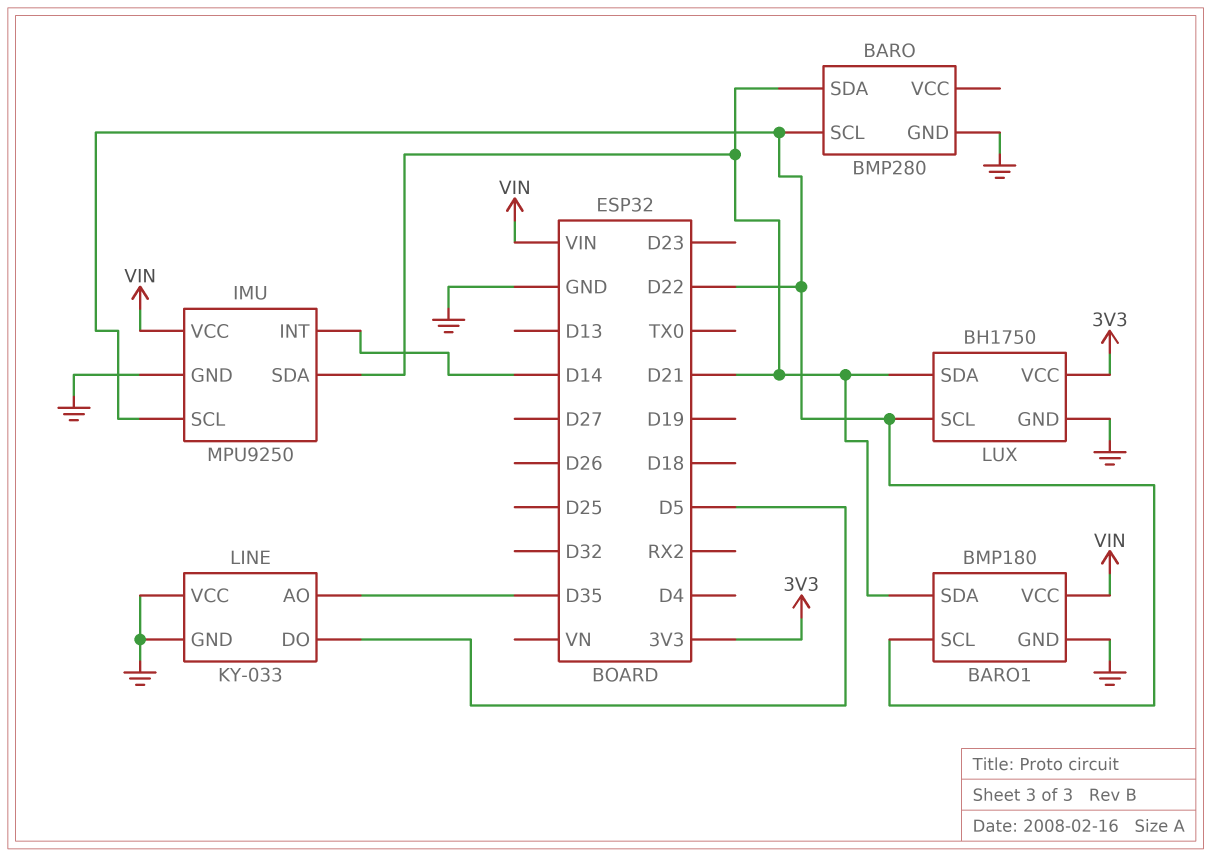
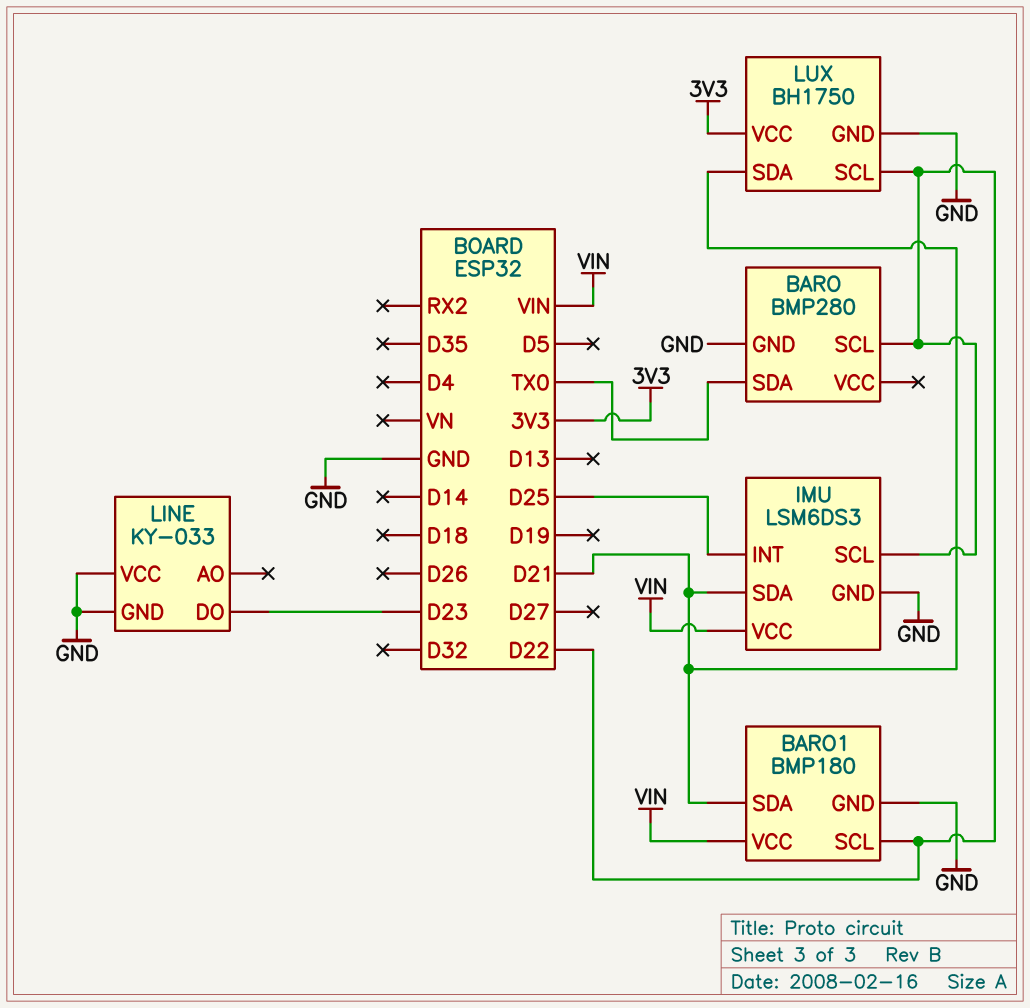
BARO pin SDA: D21 -> TX0
IMU: MPU9250 -> LSM6DS3
IMU pin INT: D14 -> D25
LINE pin AO: D35 -> none
LINE pin DO: D5 -> D23

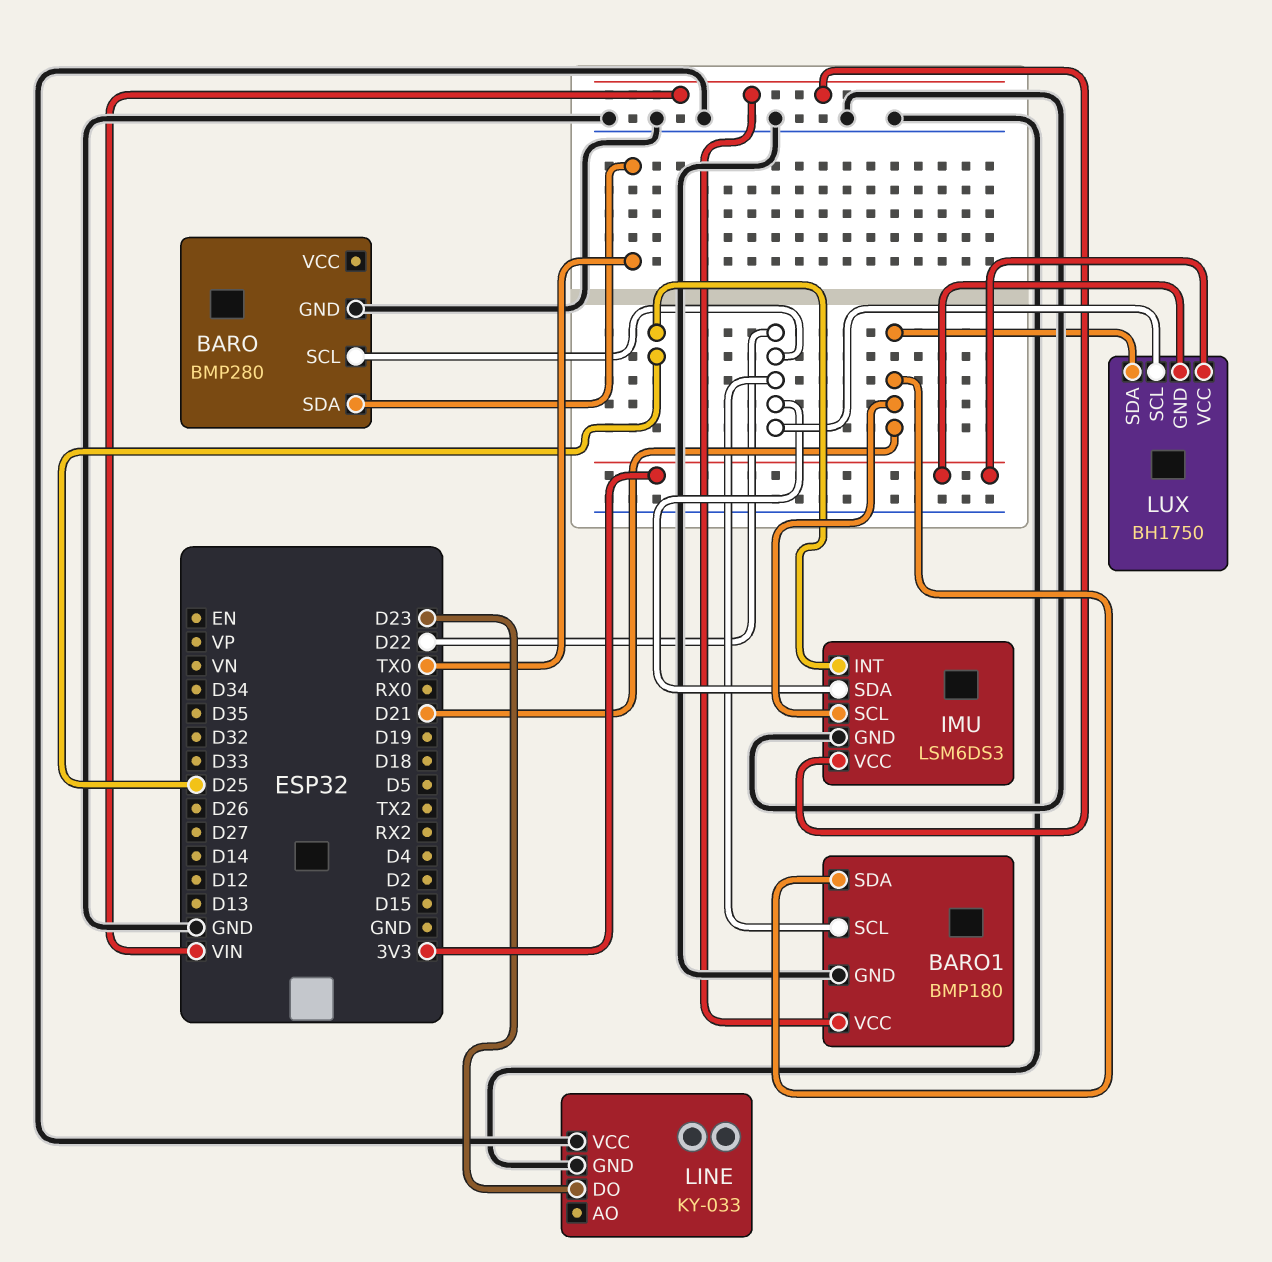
IMU pin SCL: D22 -> D21
IMU pin SDA: D21 -> D22
LUX pin GND: GND -> 3V3

